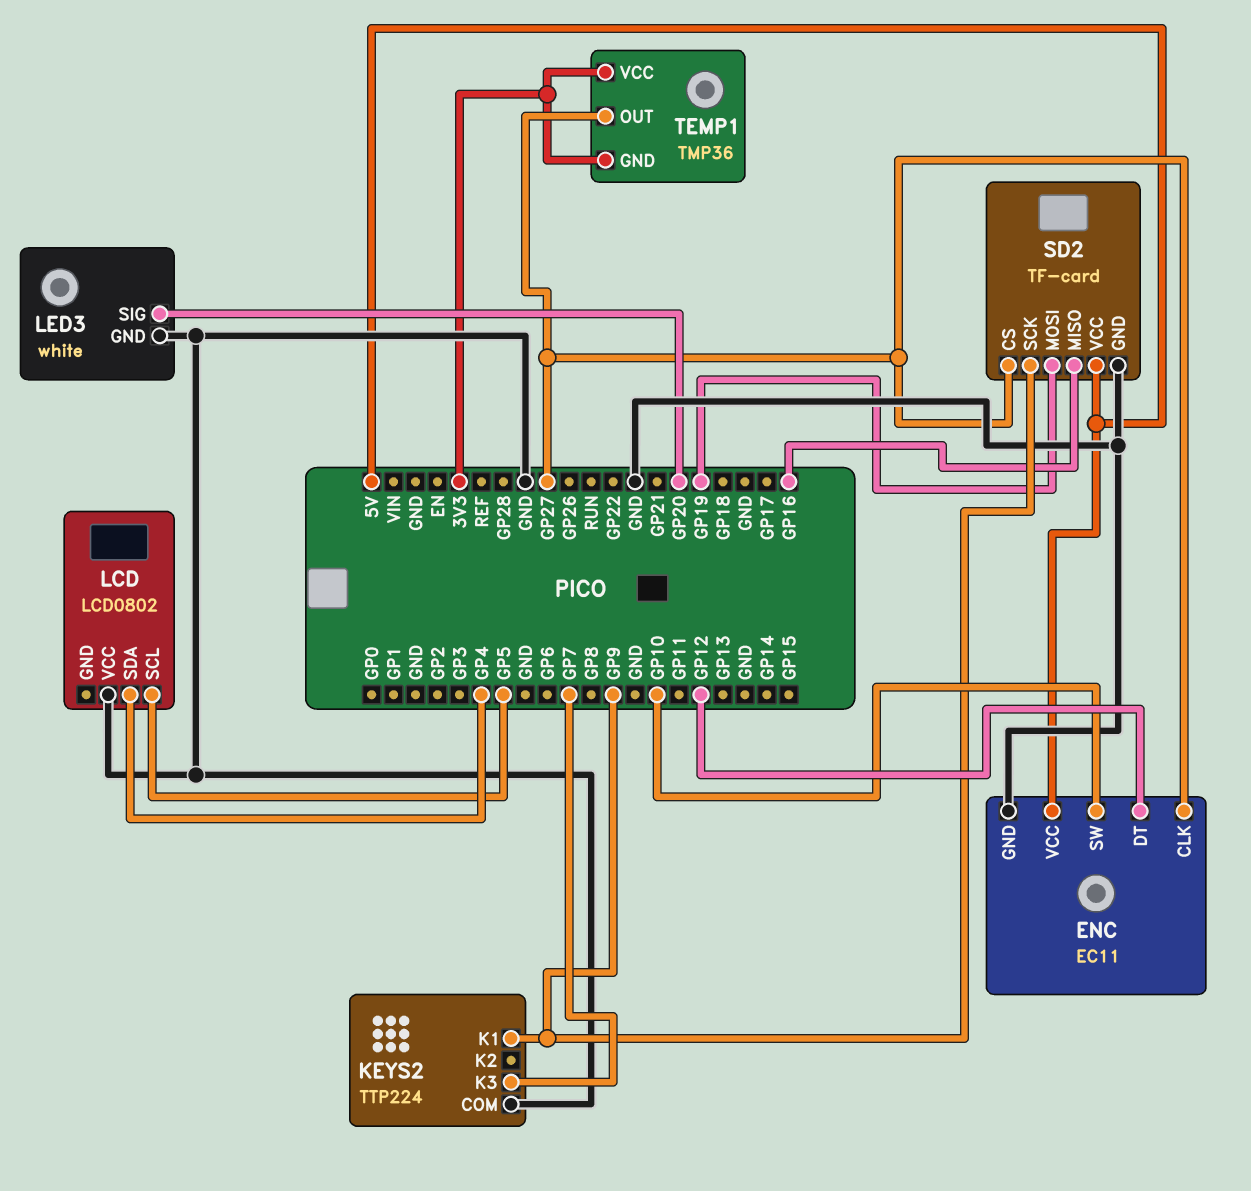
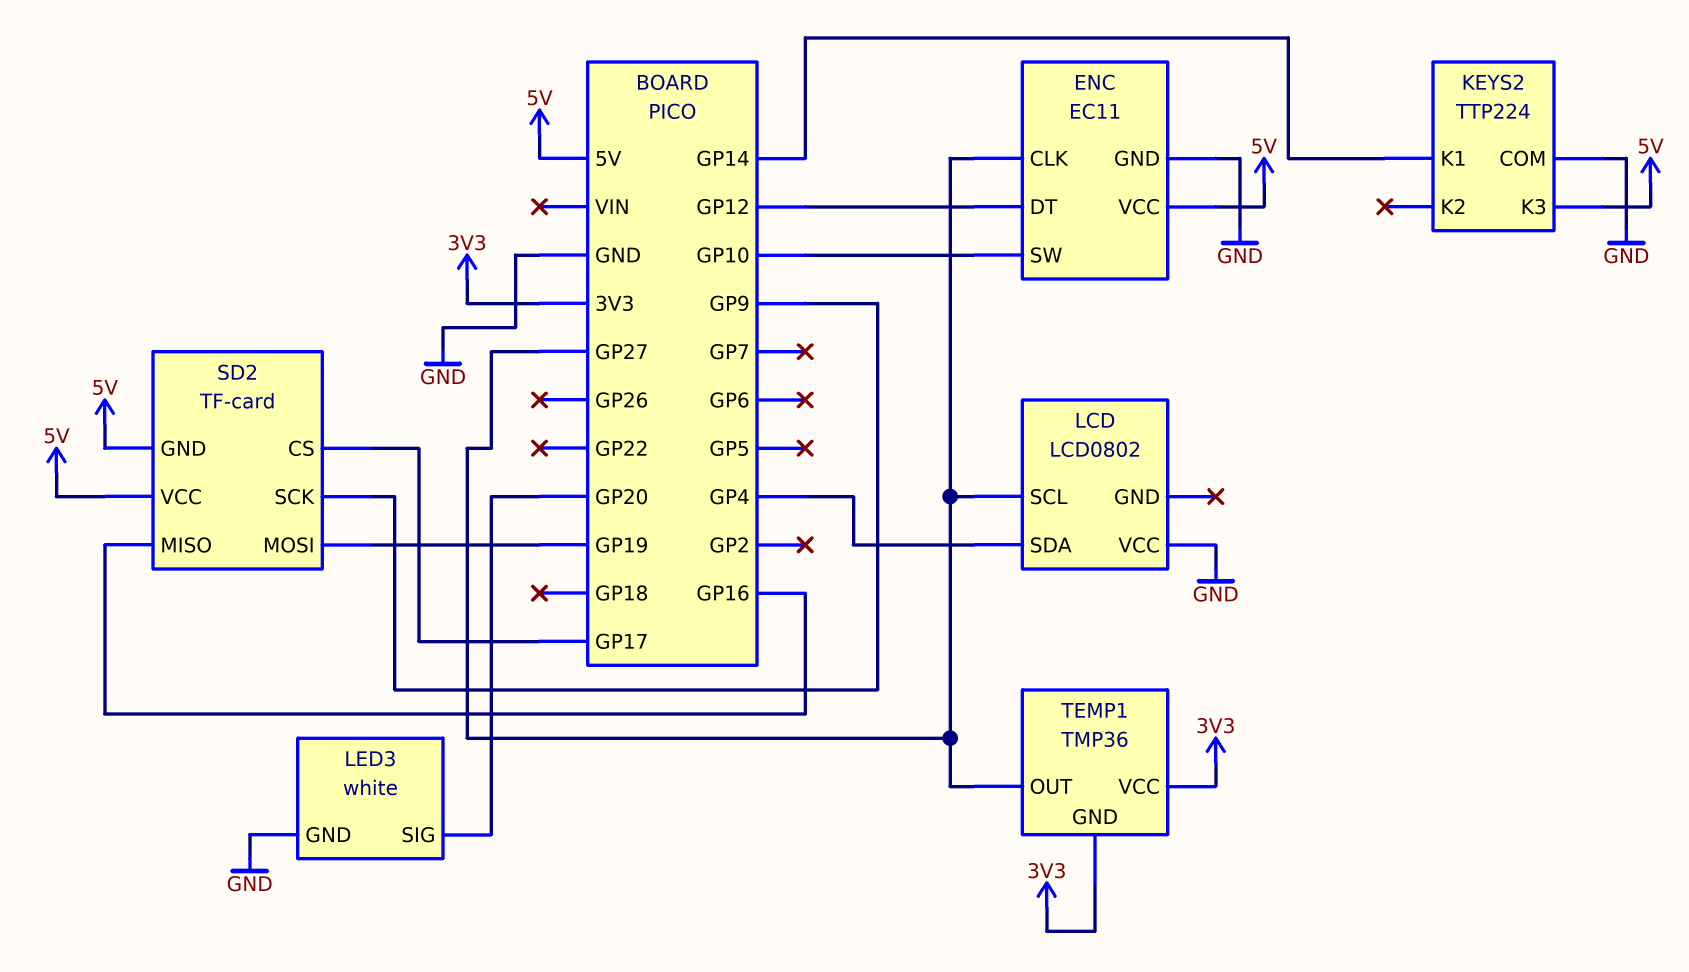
KEYS2 pin K1: GP9 -> GP14
KEYS2 pin K3: GP7 -> 5V
LCD pin SCL: GP5 -> GP27
SD2 pin CS: GP27 -> GP17
SD2 pin GND: GND -> 5V

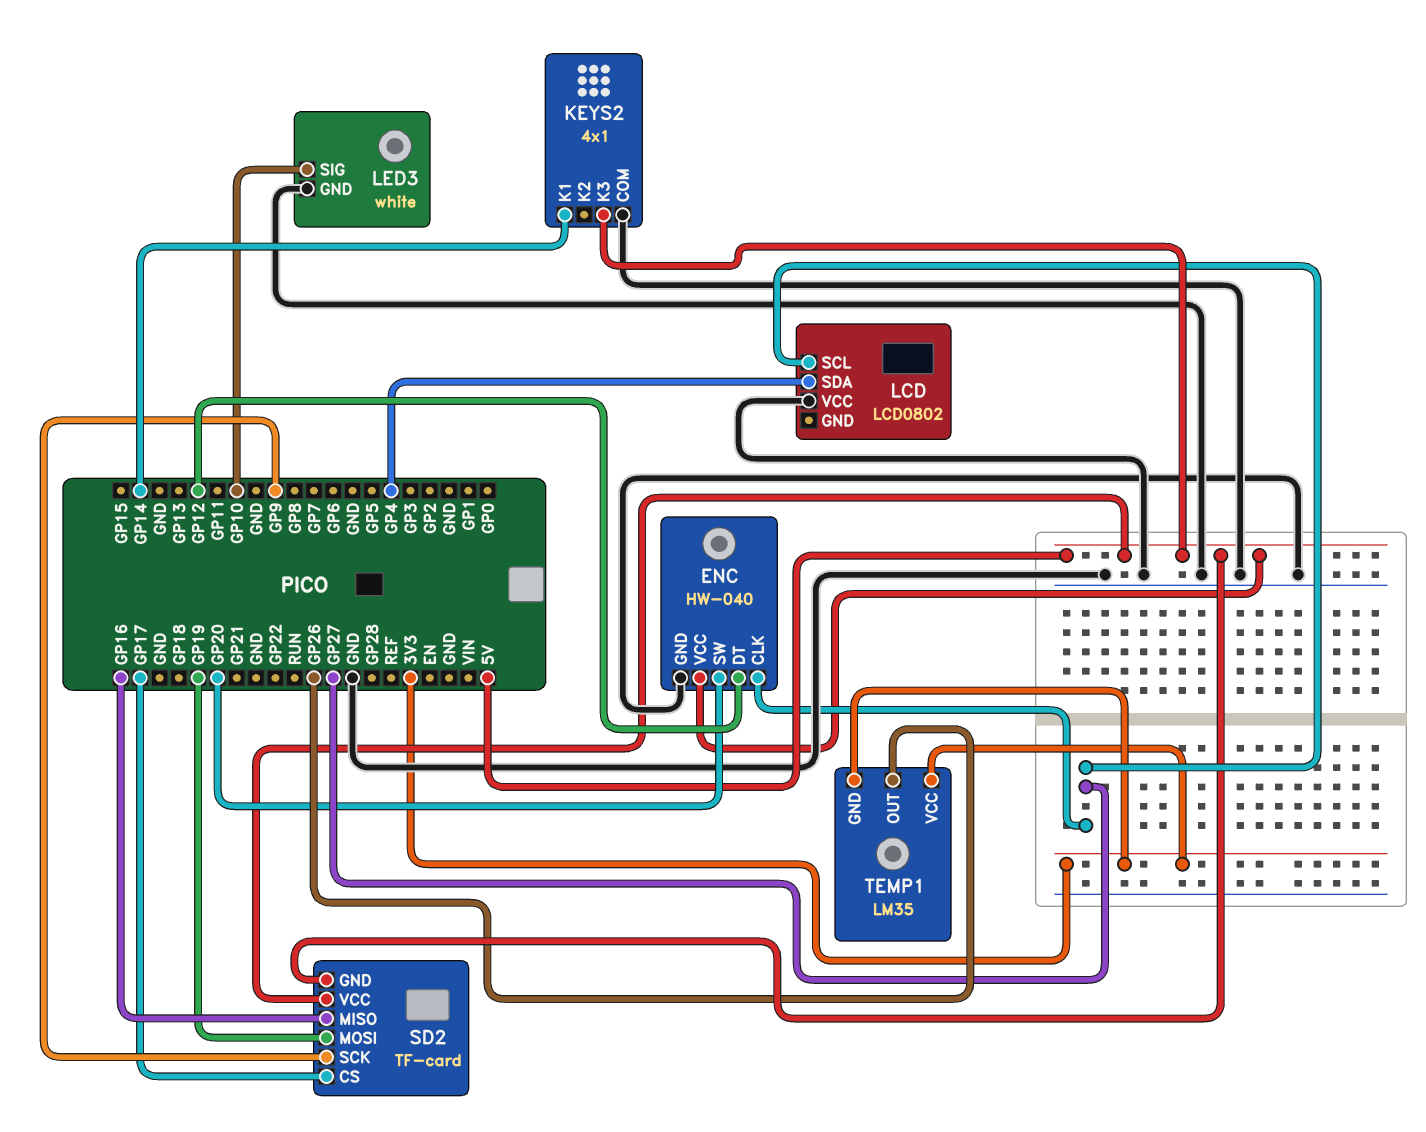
ENC: EC11 -> HW-040
ENC pin SW: GP10 -> GP20
KEYS2: TTP224 -> 4x1
LED3 pin SIG: GP20 -> GP10
TEMP1: TMP36 -> LM35
TEMP1 pin OUT: GP27 -> GP26

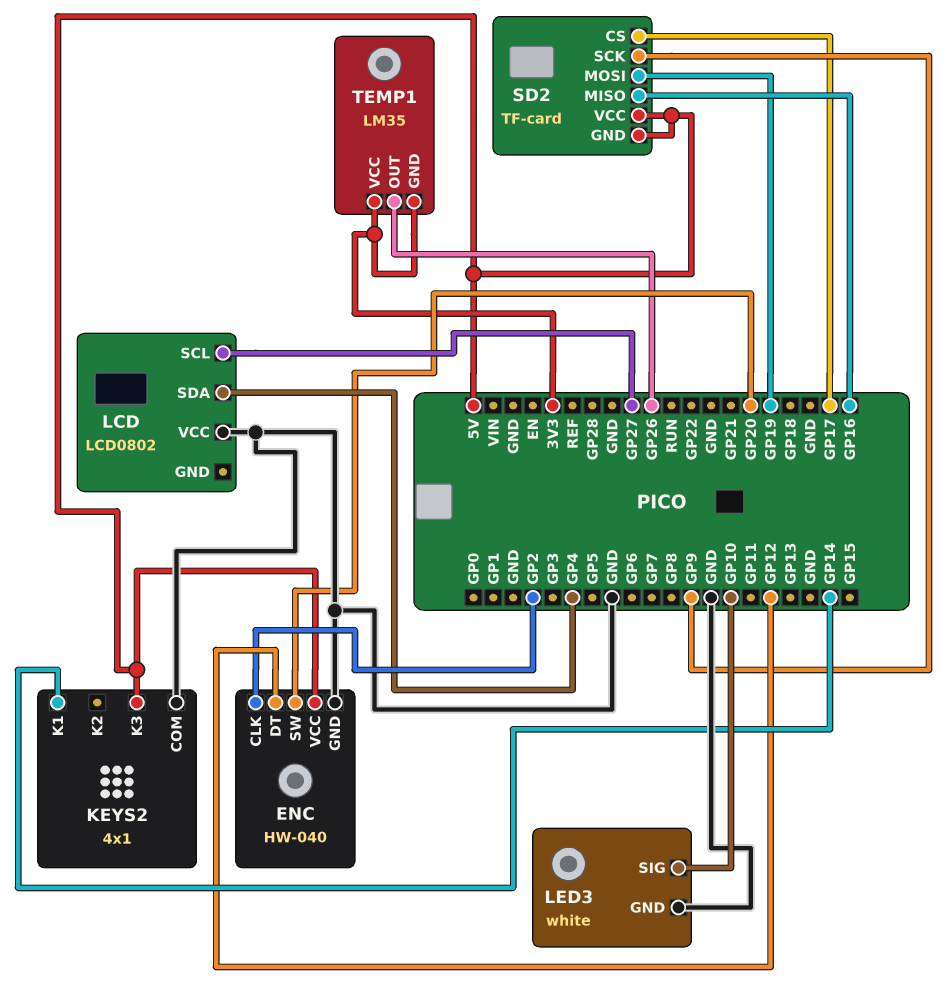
ENC pin CLK: GP27 -> GP2

